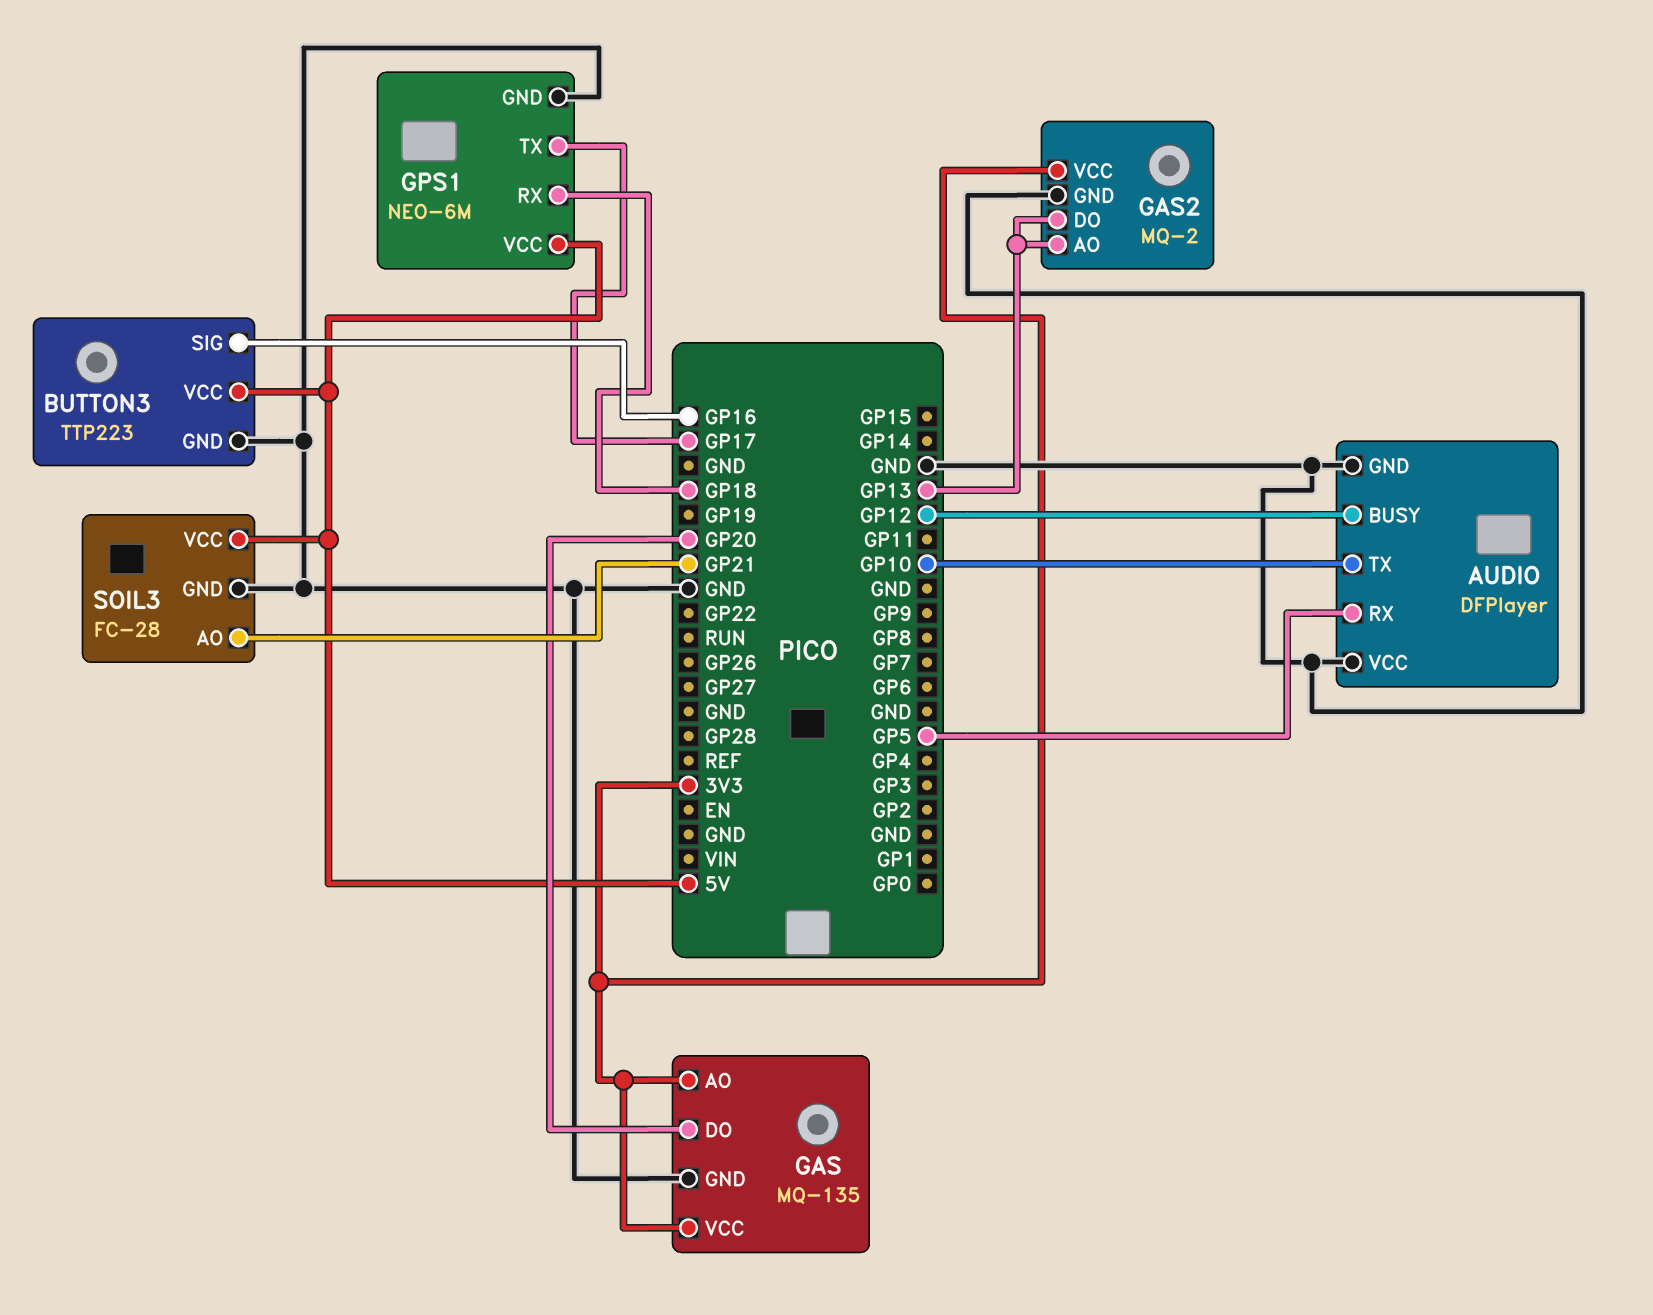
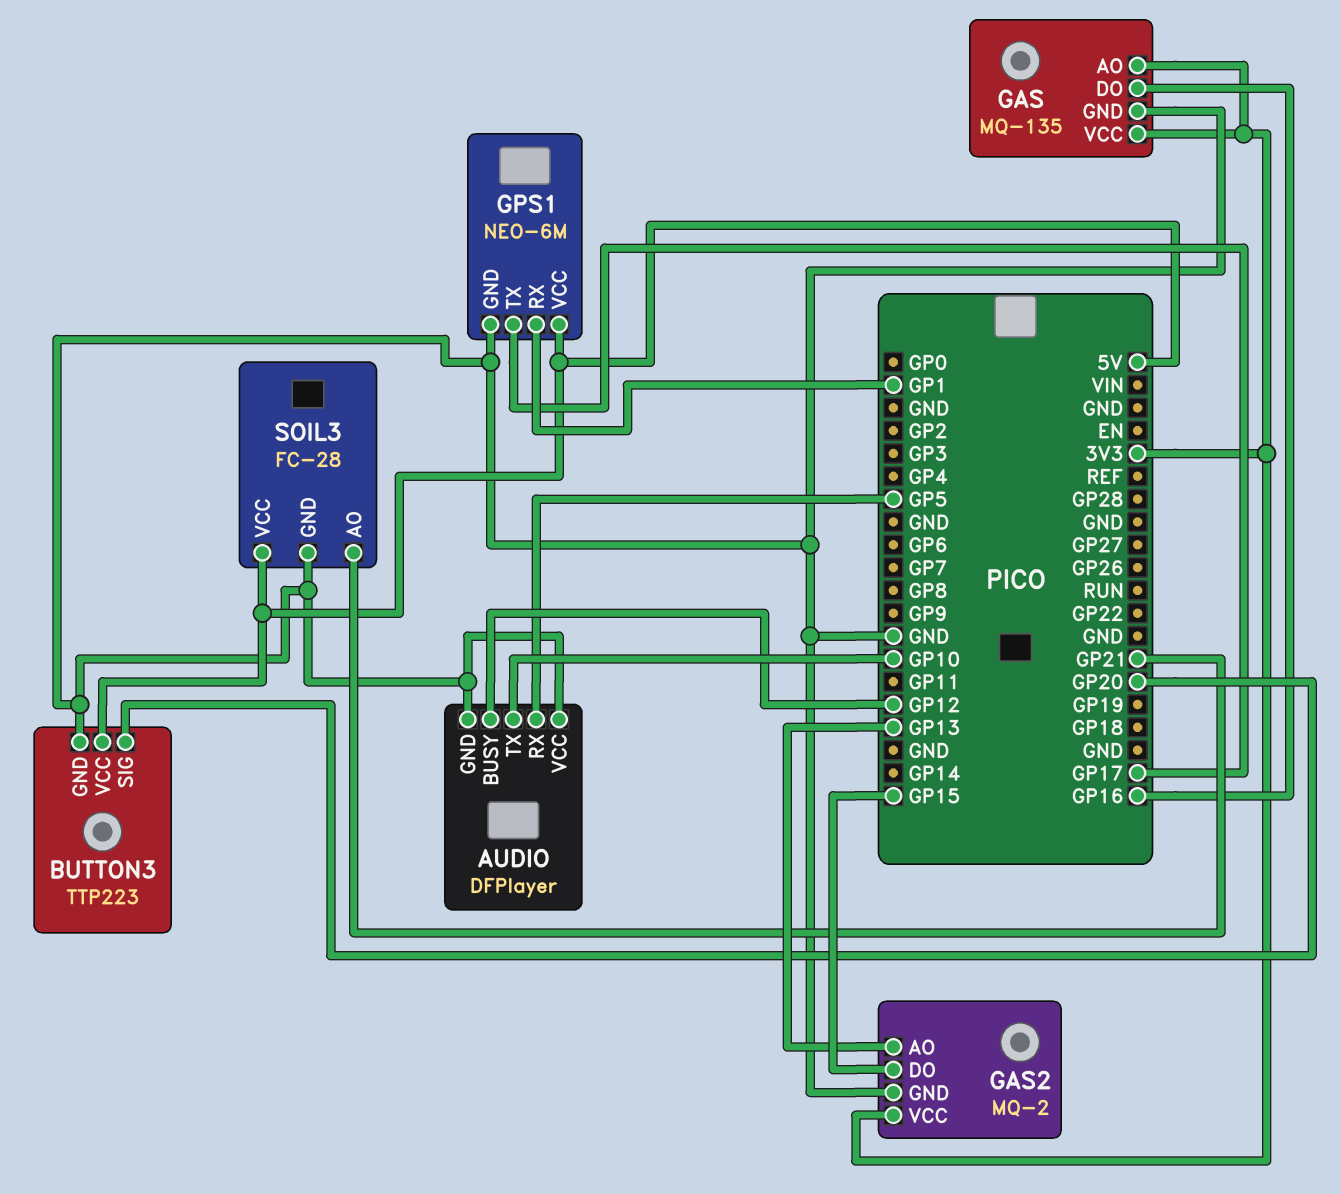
BUTTON3 pin SIG: GP16 -> GP20
GAS pin DO: GP20 -> GP16
GAS2 pin DO: GP13 -> GP15
GPS1 pin RX: GP18 -> GP1

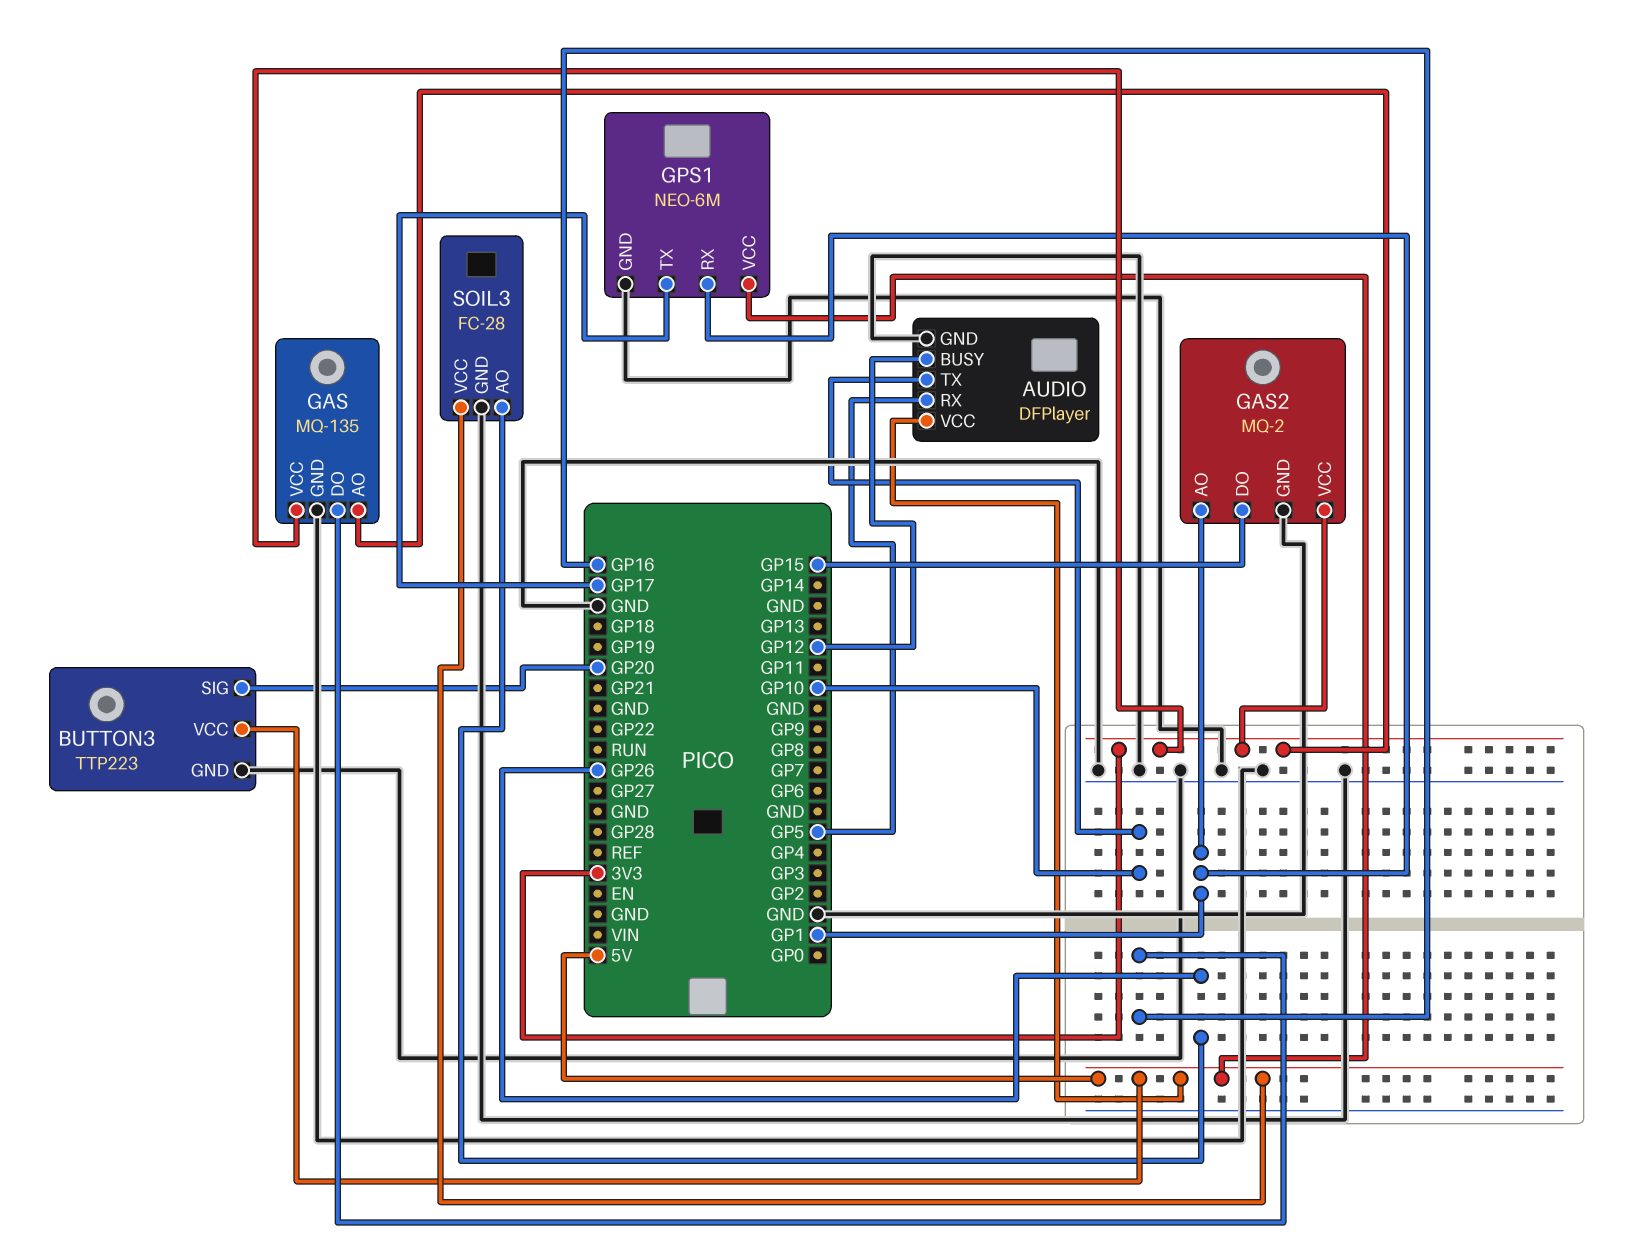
AUDIO pin VCC: GND -> 5V
GAS2 pin AO: GP13 -> GP1
SOIL3 pin AO: GP21 -> GP26

